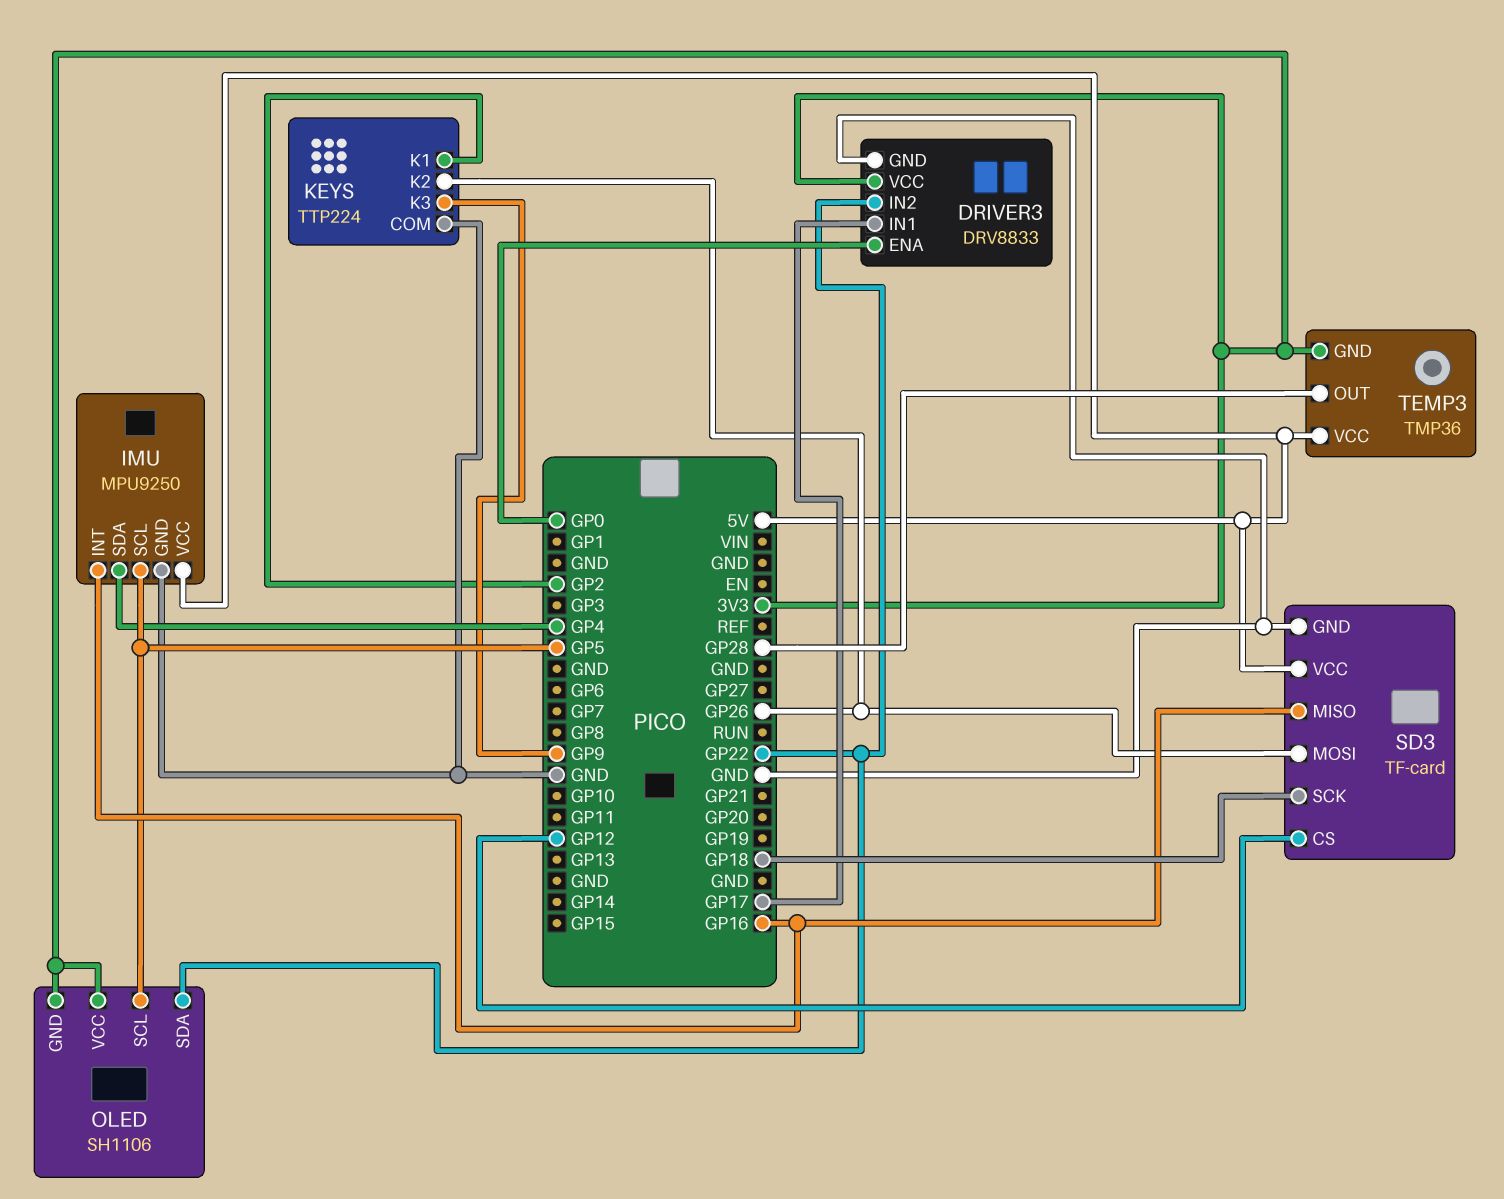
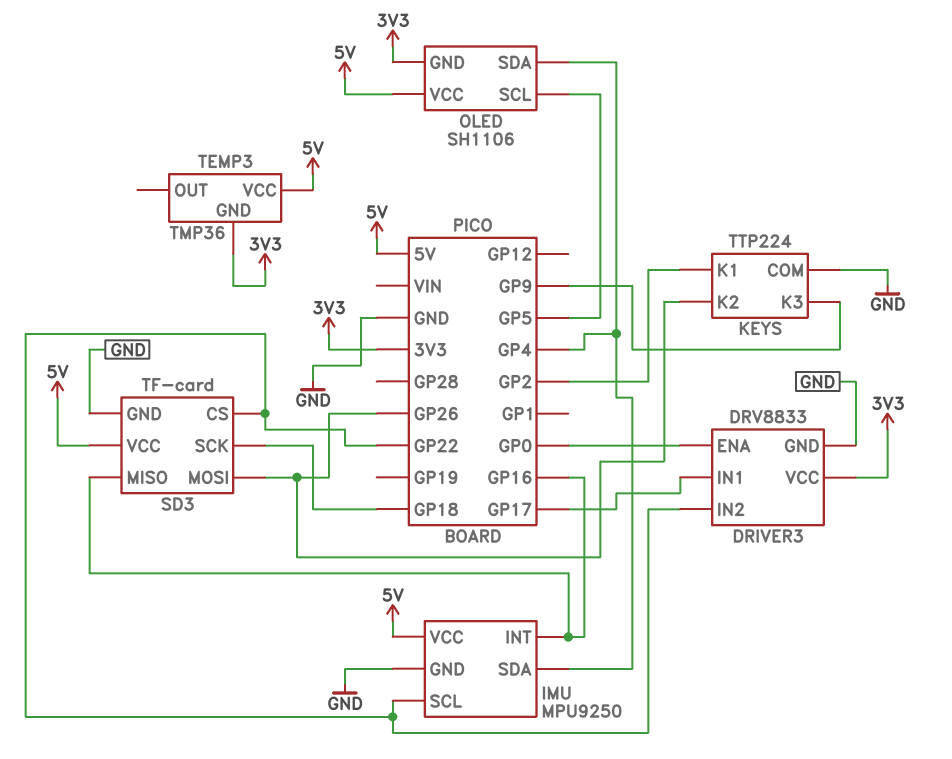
IMU pin SCL: GP5 -> GP22
OLED pin SDA: GP22 -> GP4
OLED pin VCC: 3V3 -> 5V
SD3 pin CS: GP12 -> GP22
TEMP3 pin OUT: GP28 -> none

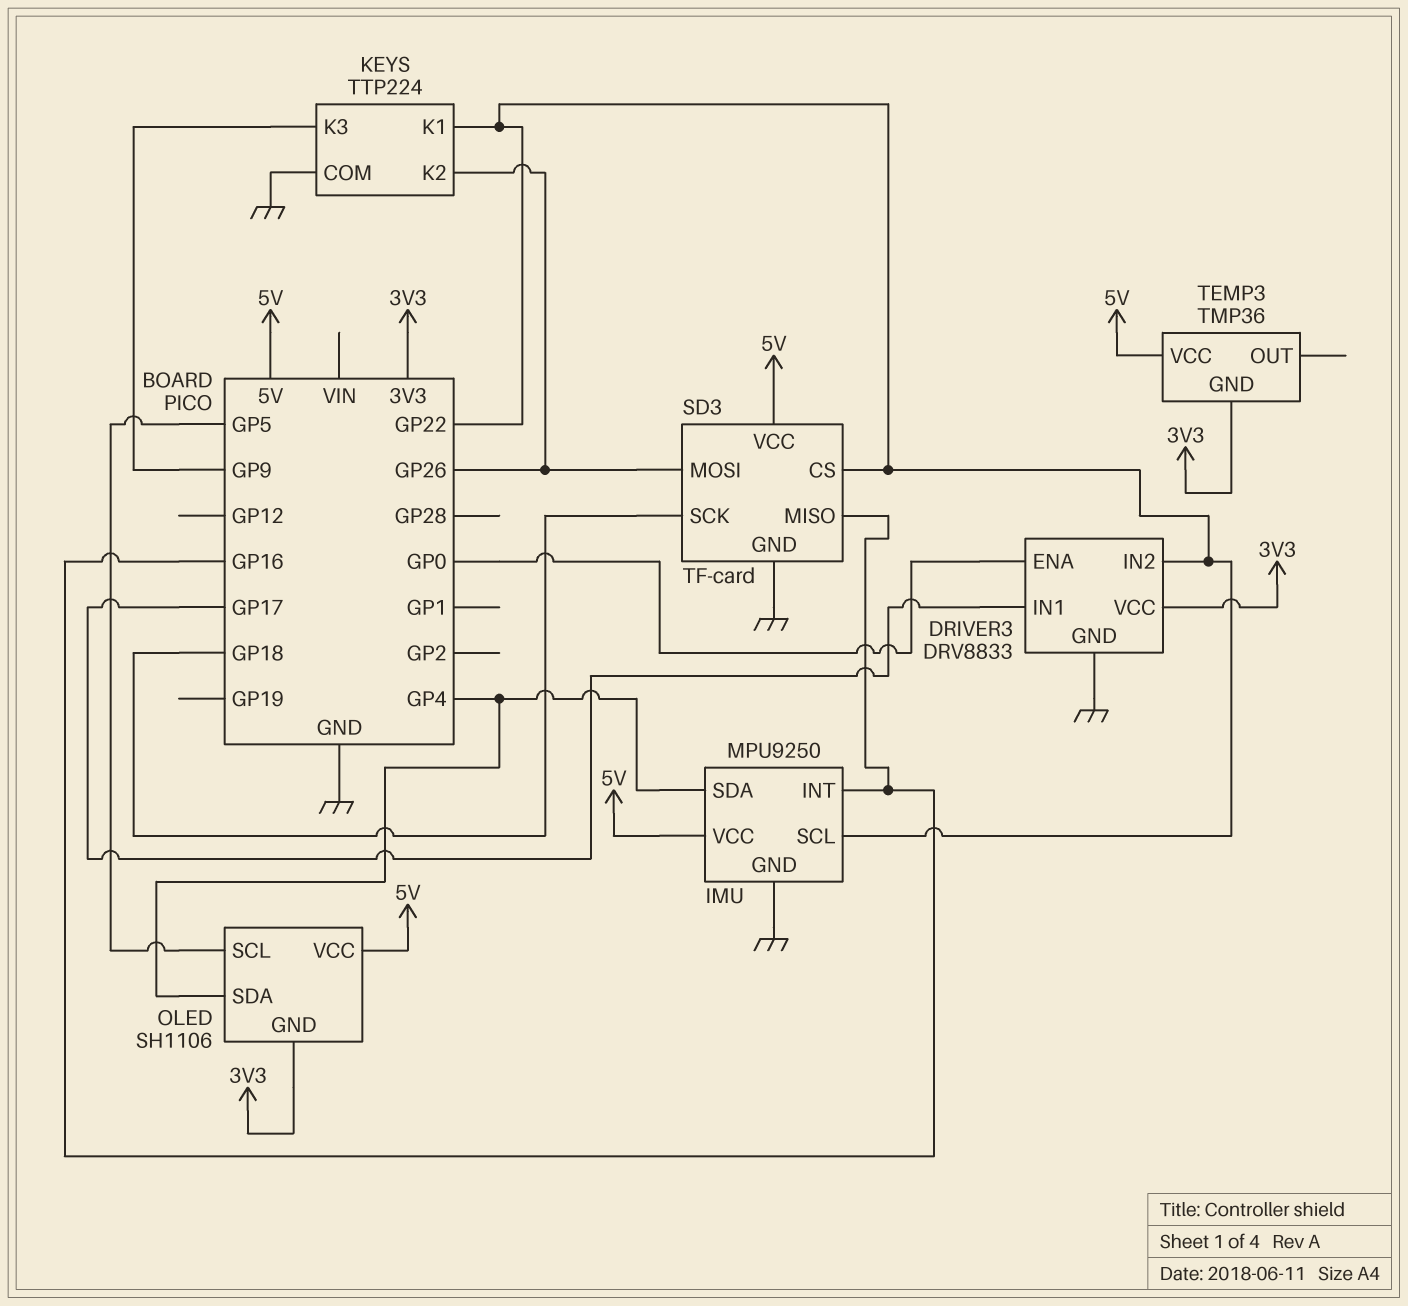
KEYS pin K1: GP2 -> GP22

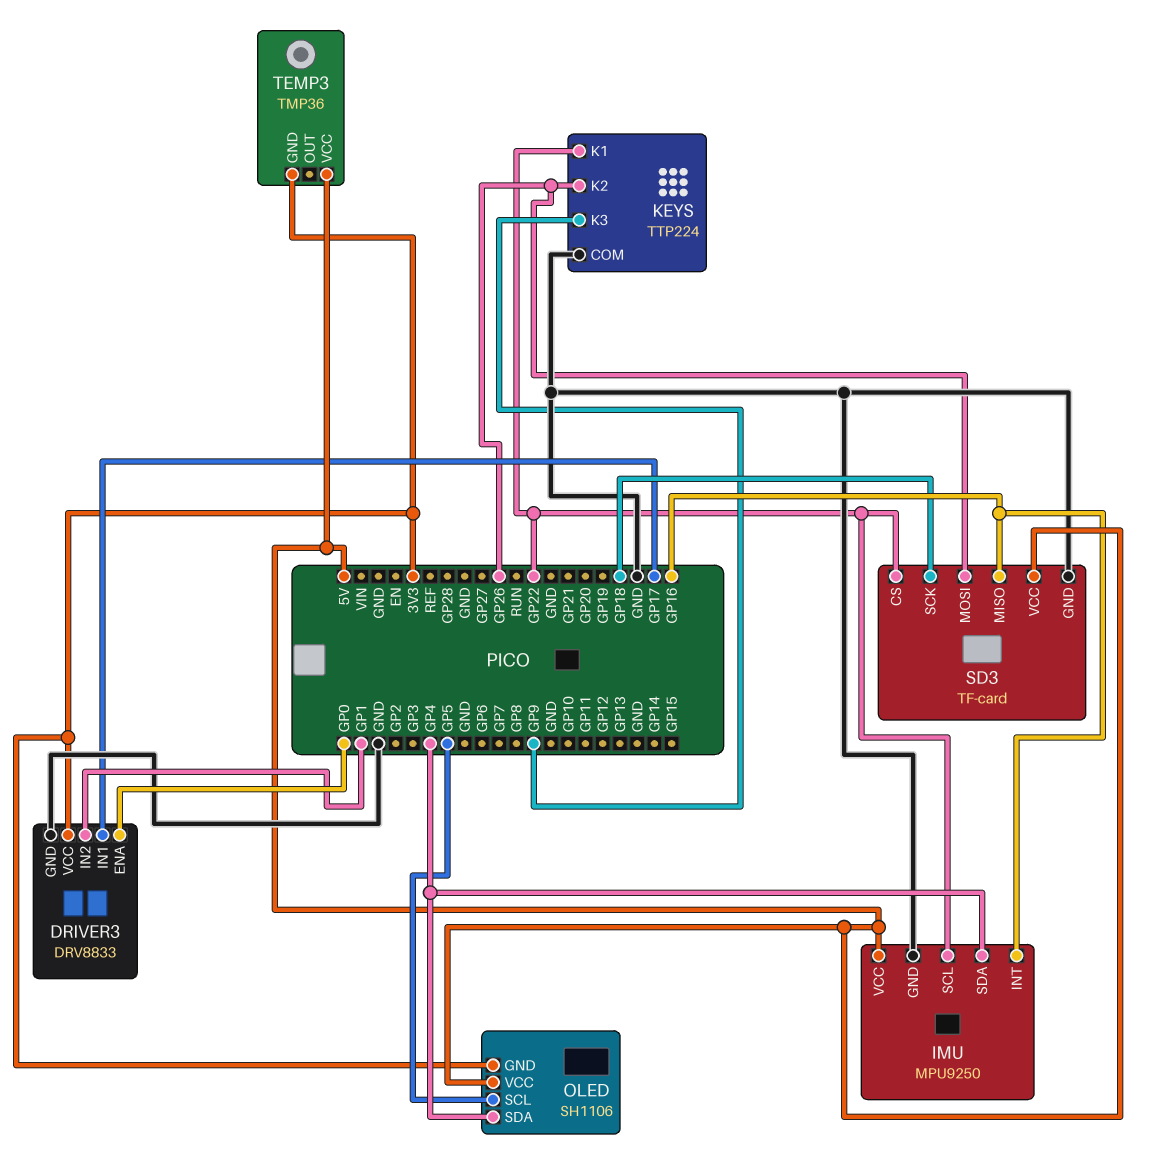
DRIVER3 pin IN2: GP22 -> GP1

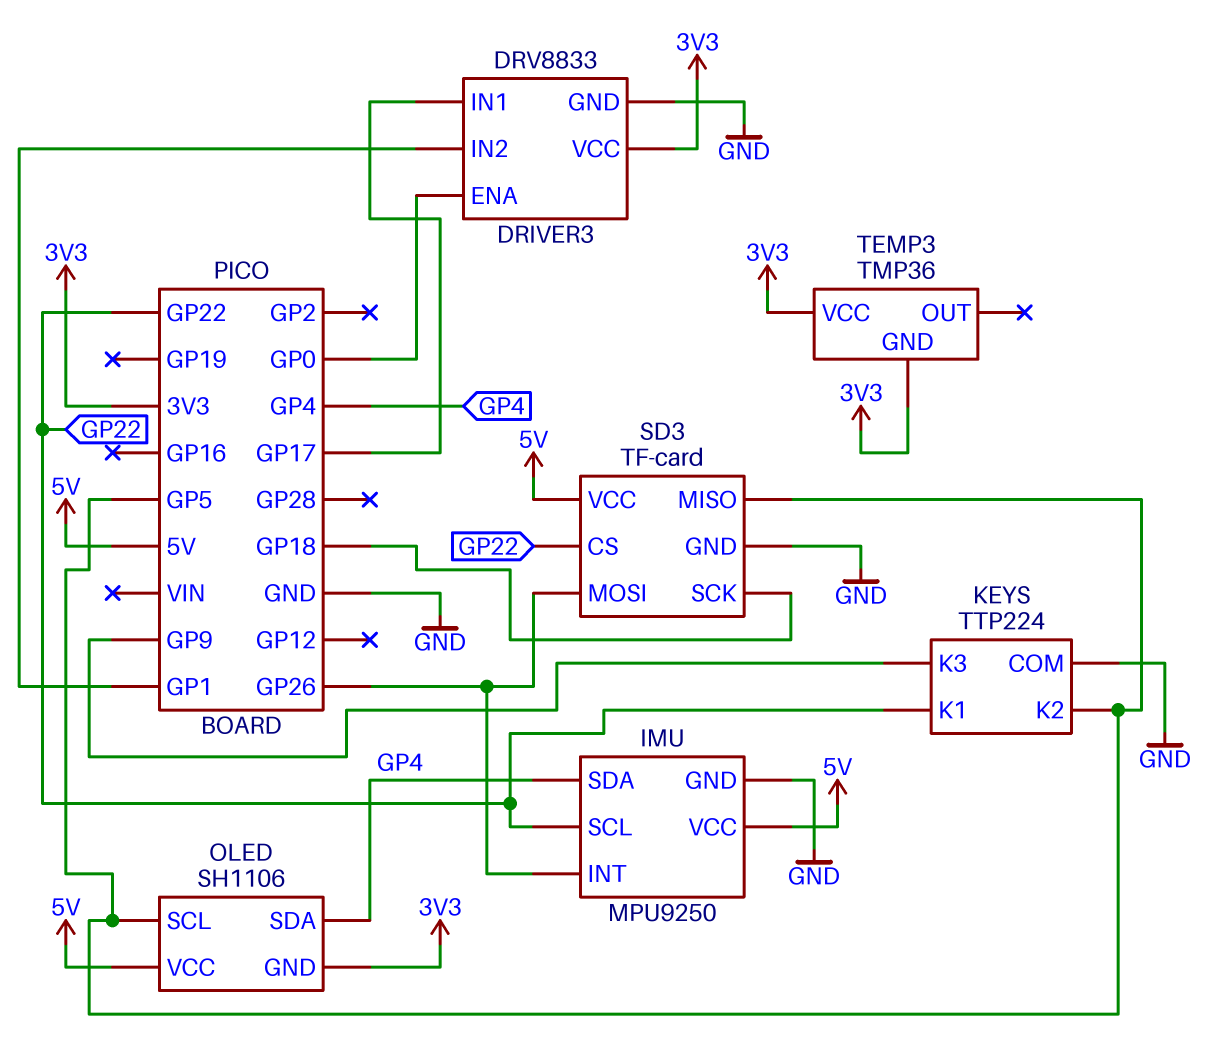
IMU pin INT: GP16 -> GP26
KEYS pin K2: GP26 -> GP5
SD3 pin MISO: GP16 -> GP5
TEMP3 pin VCC: 5V -> 3V3

